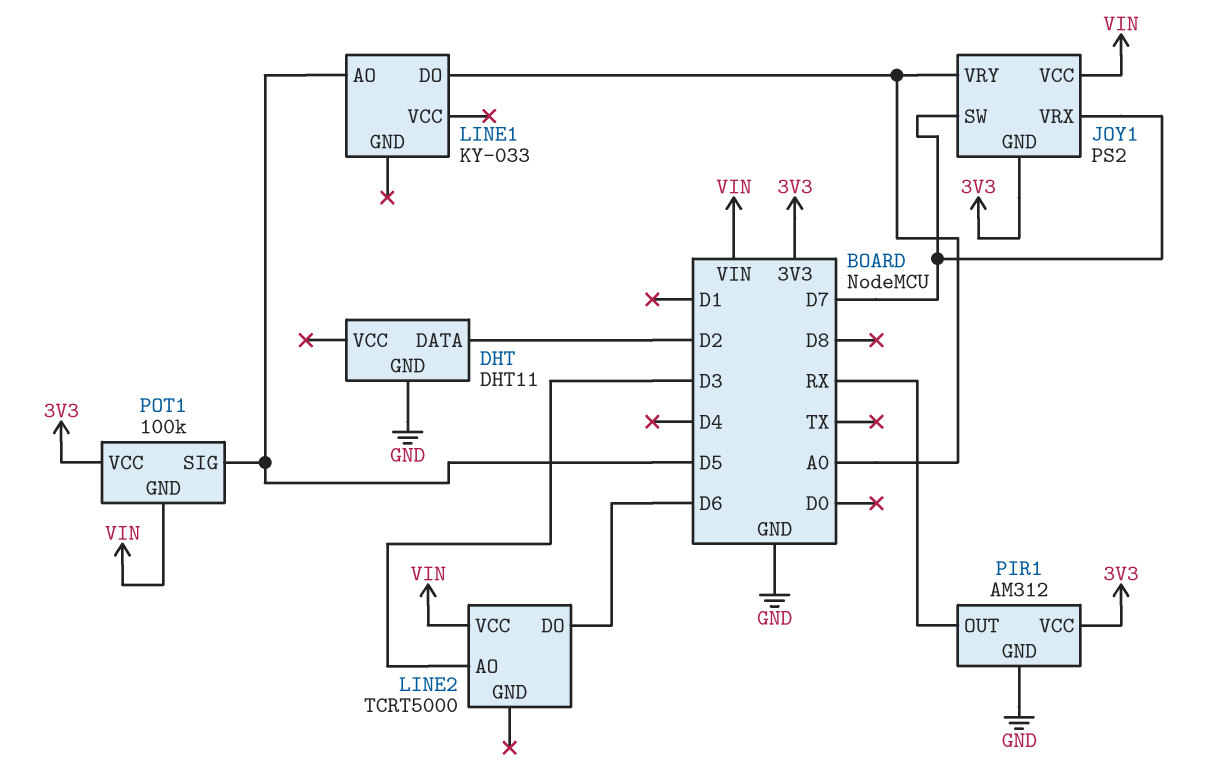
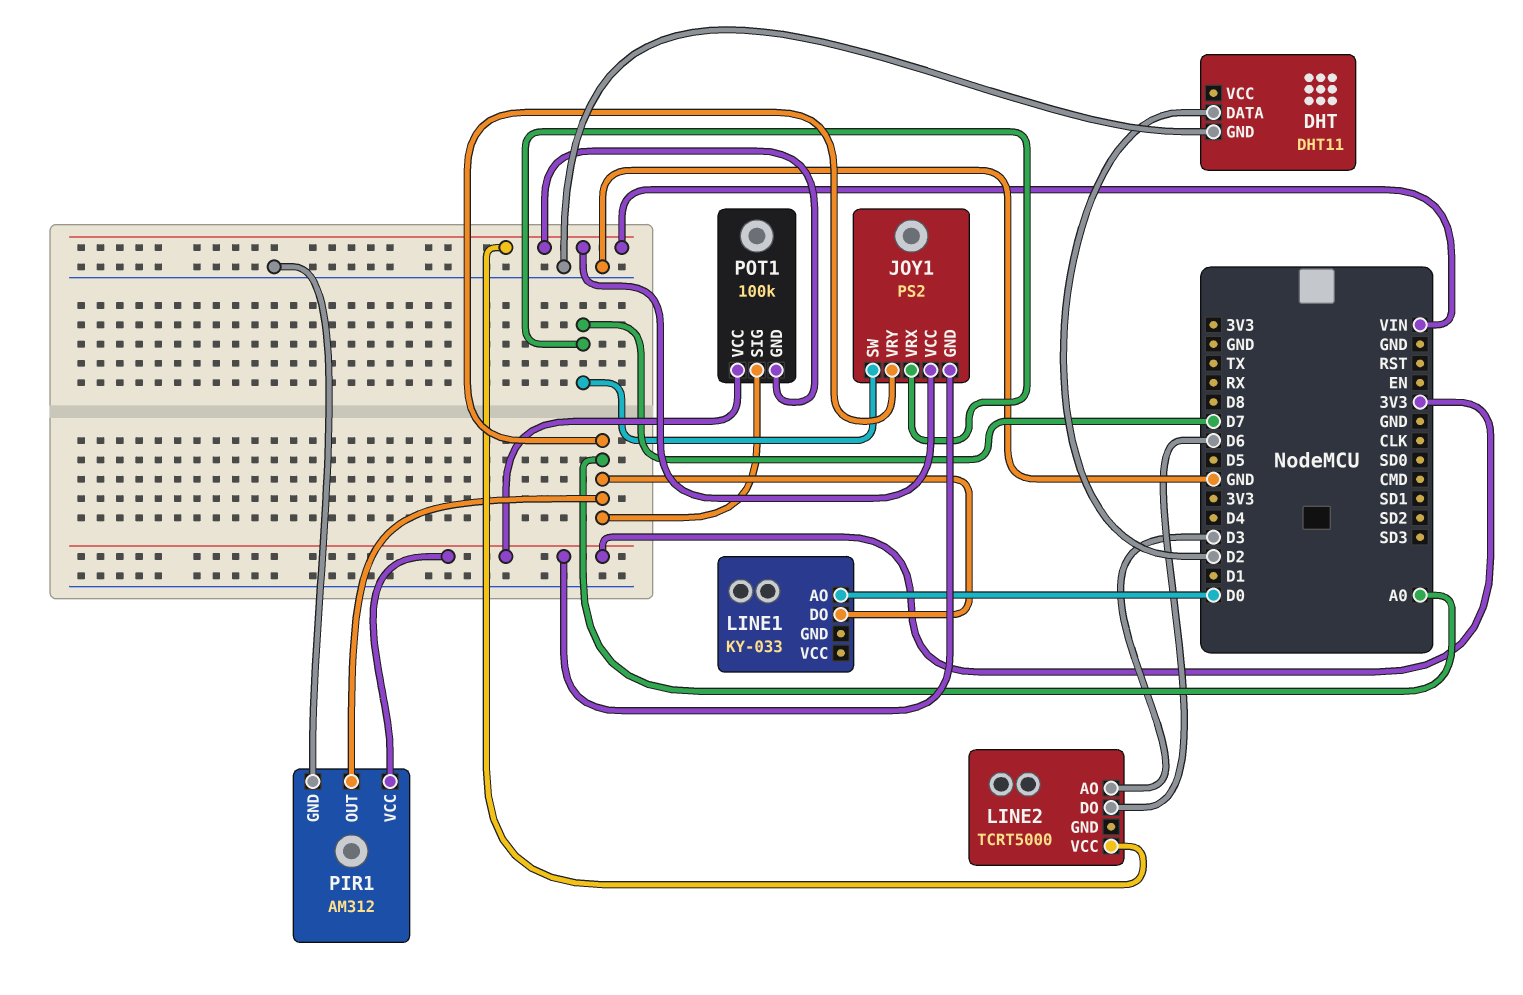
LINE1 pin AO: D5 -> D0
PIR1 pin OUT: RX -> A0
POT1 pin SIG: D5 -> A0

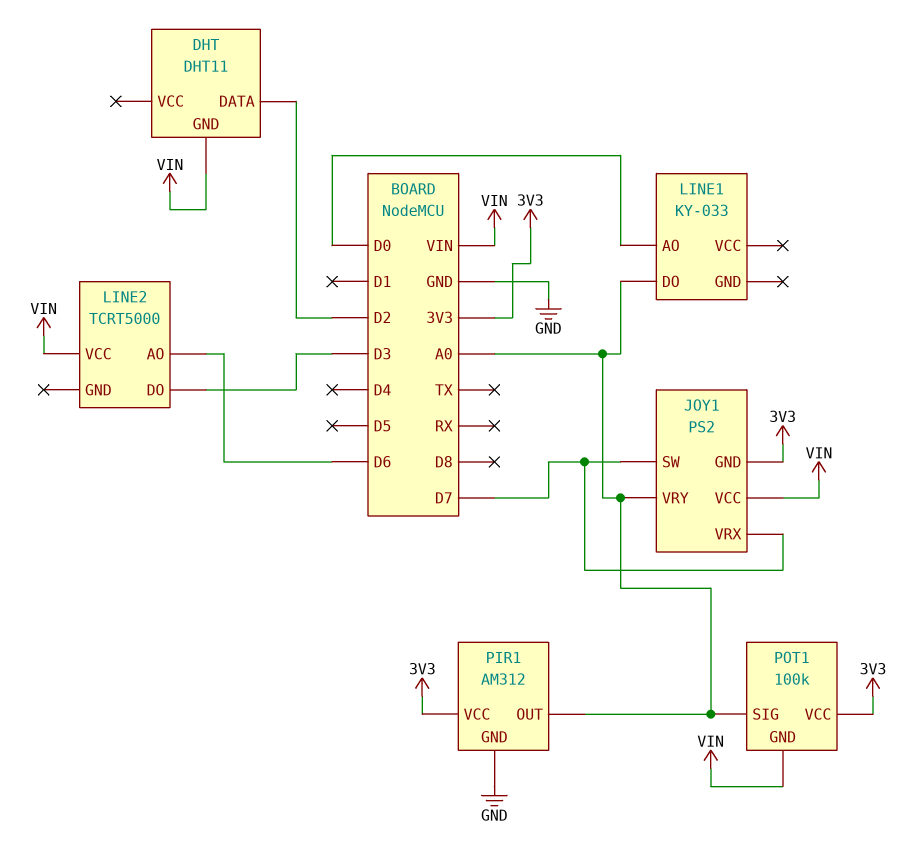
DHT pin GND: GND -> VIN
LINE2 pin AO: D3 -> D6
LINE2 pin DO: D6 -> D3

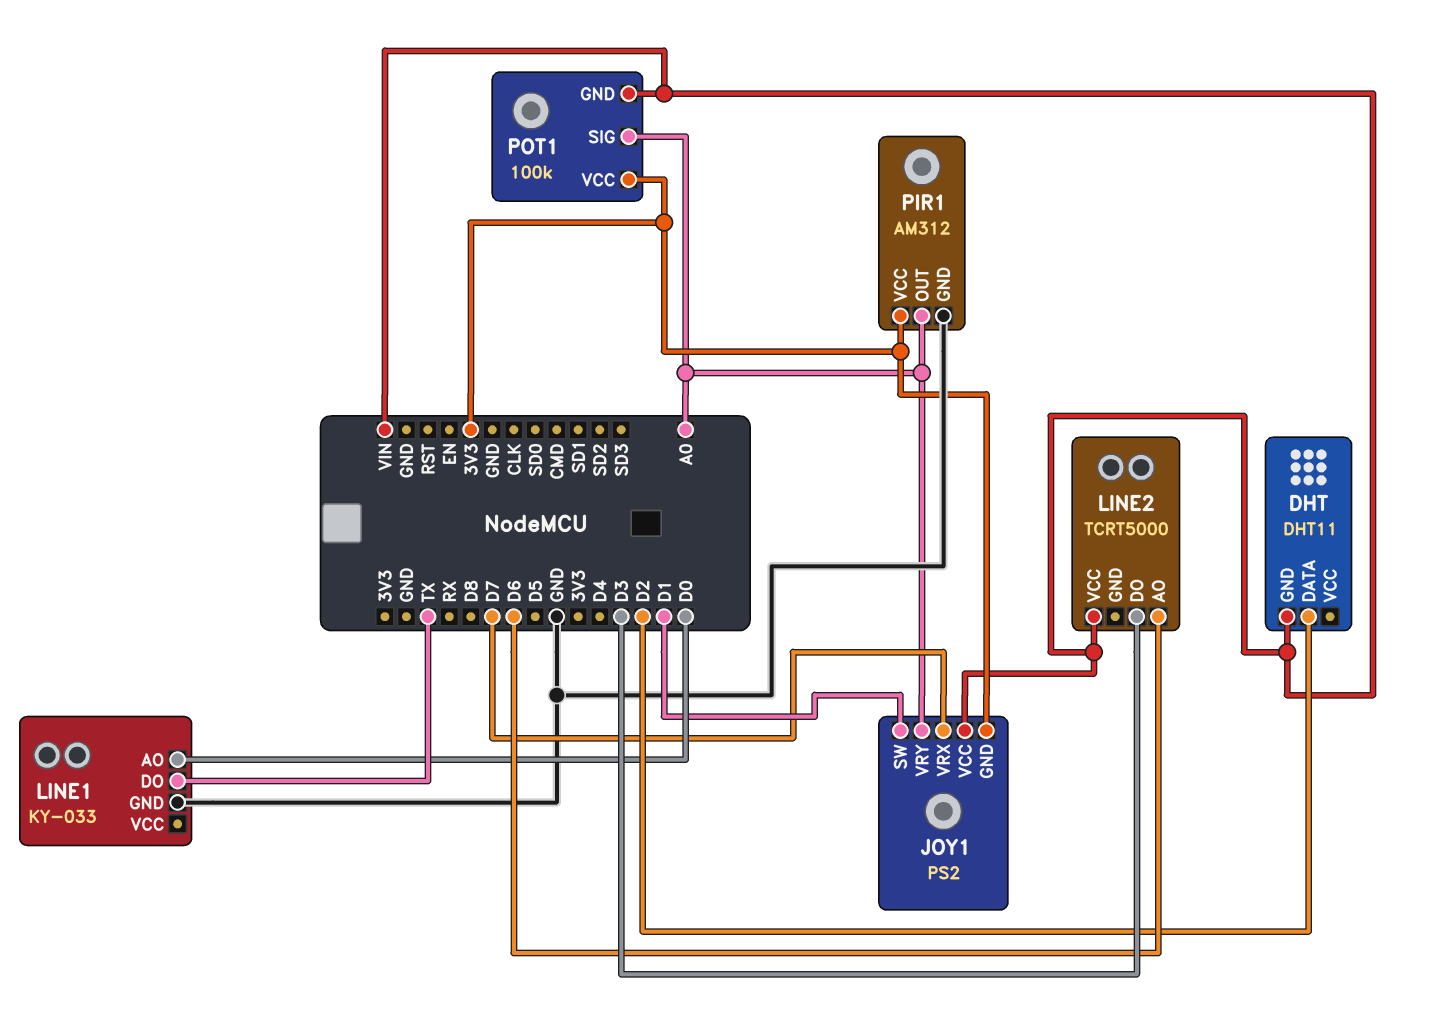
JOY1 pin SW: D7 -> D1
LINE1 pin DO: A0 -> TX
LINE1 pin GND: none -> GND

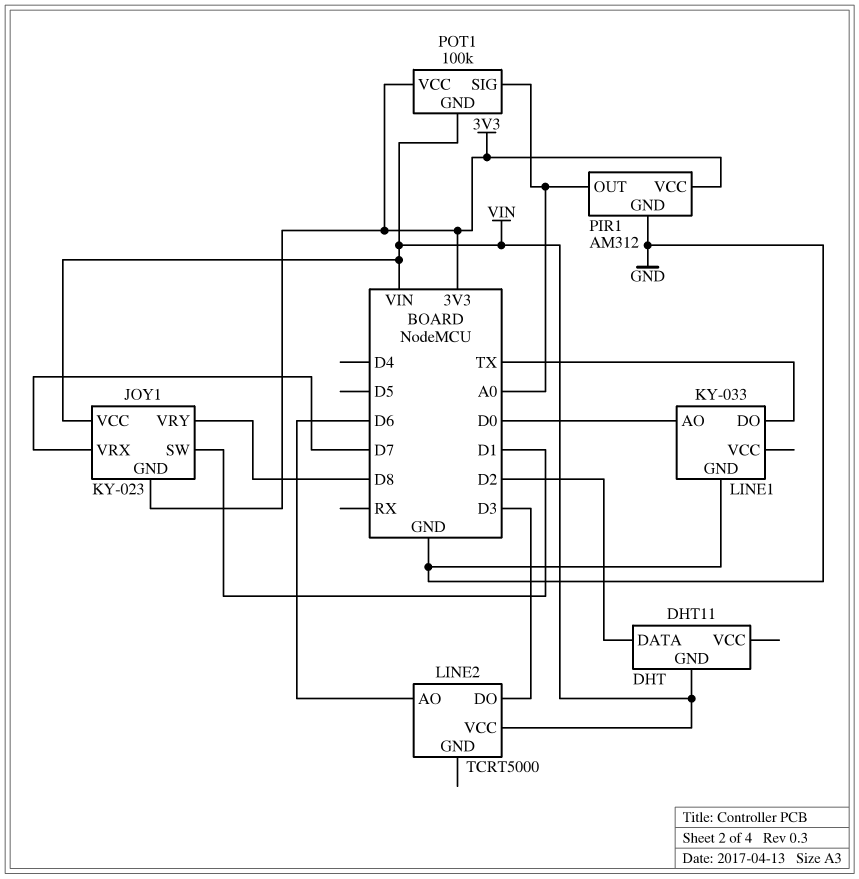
JOY1: PS2 -> KY-023
JOY1 pin VRY: A0 -> D8

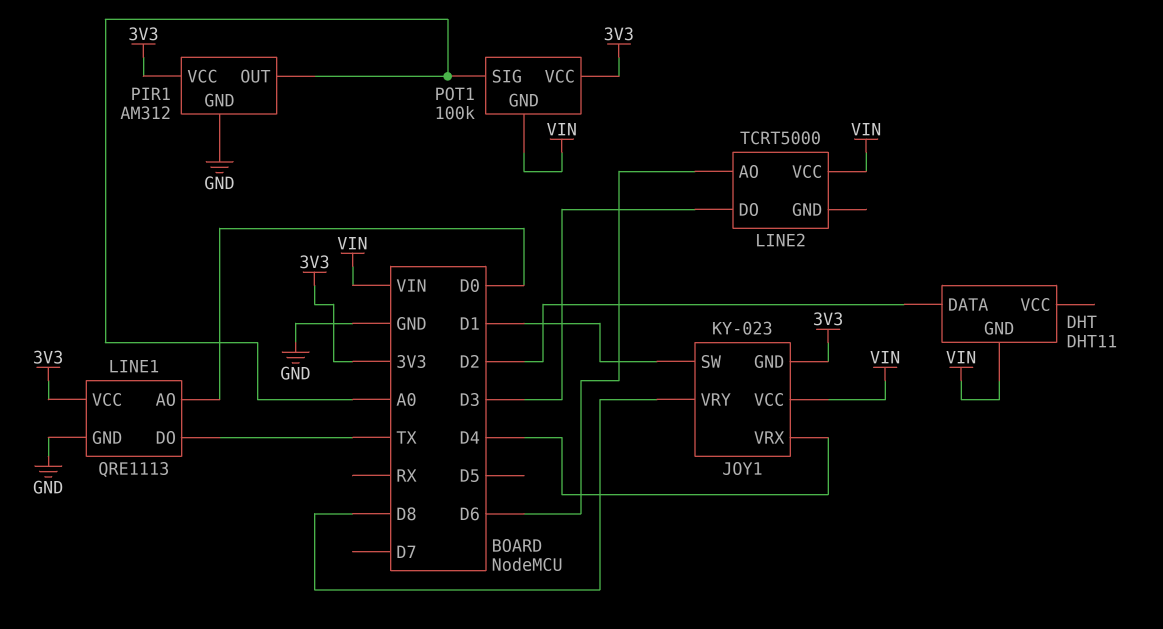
JOY1 pin VRX: D7 -> D4
LINE1: KY-033 -> QRE1113
LINE1 pin VCC: none -> 3V3

